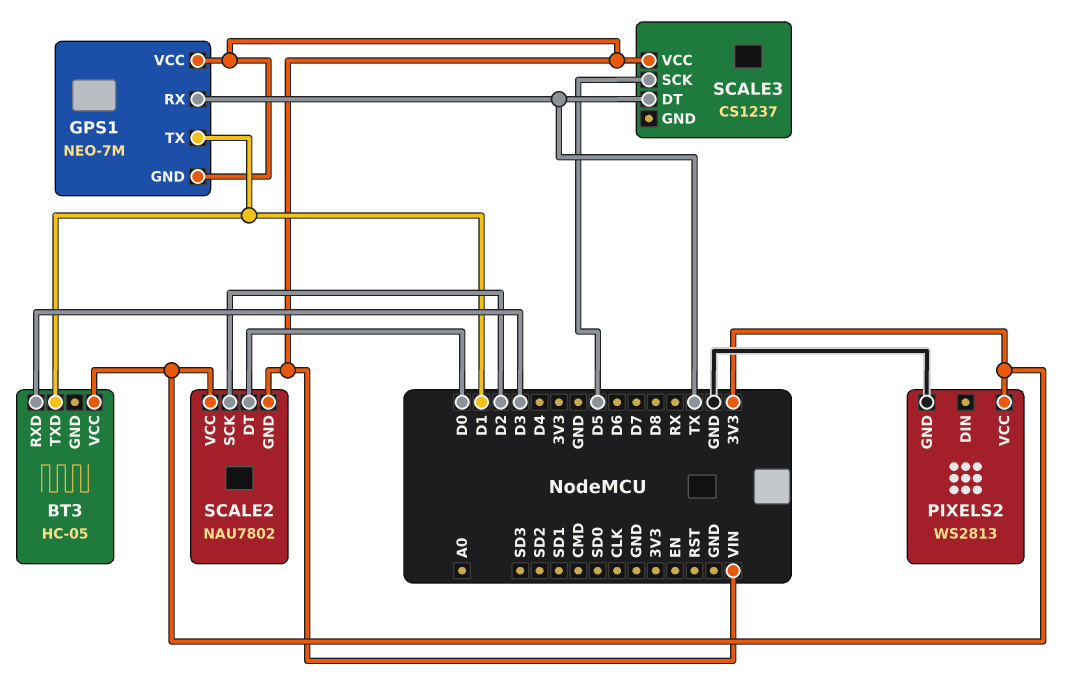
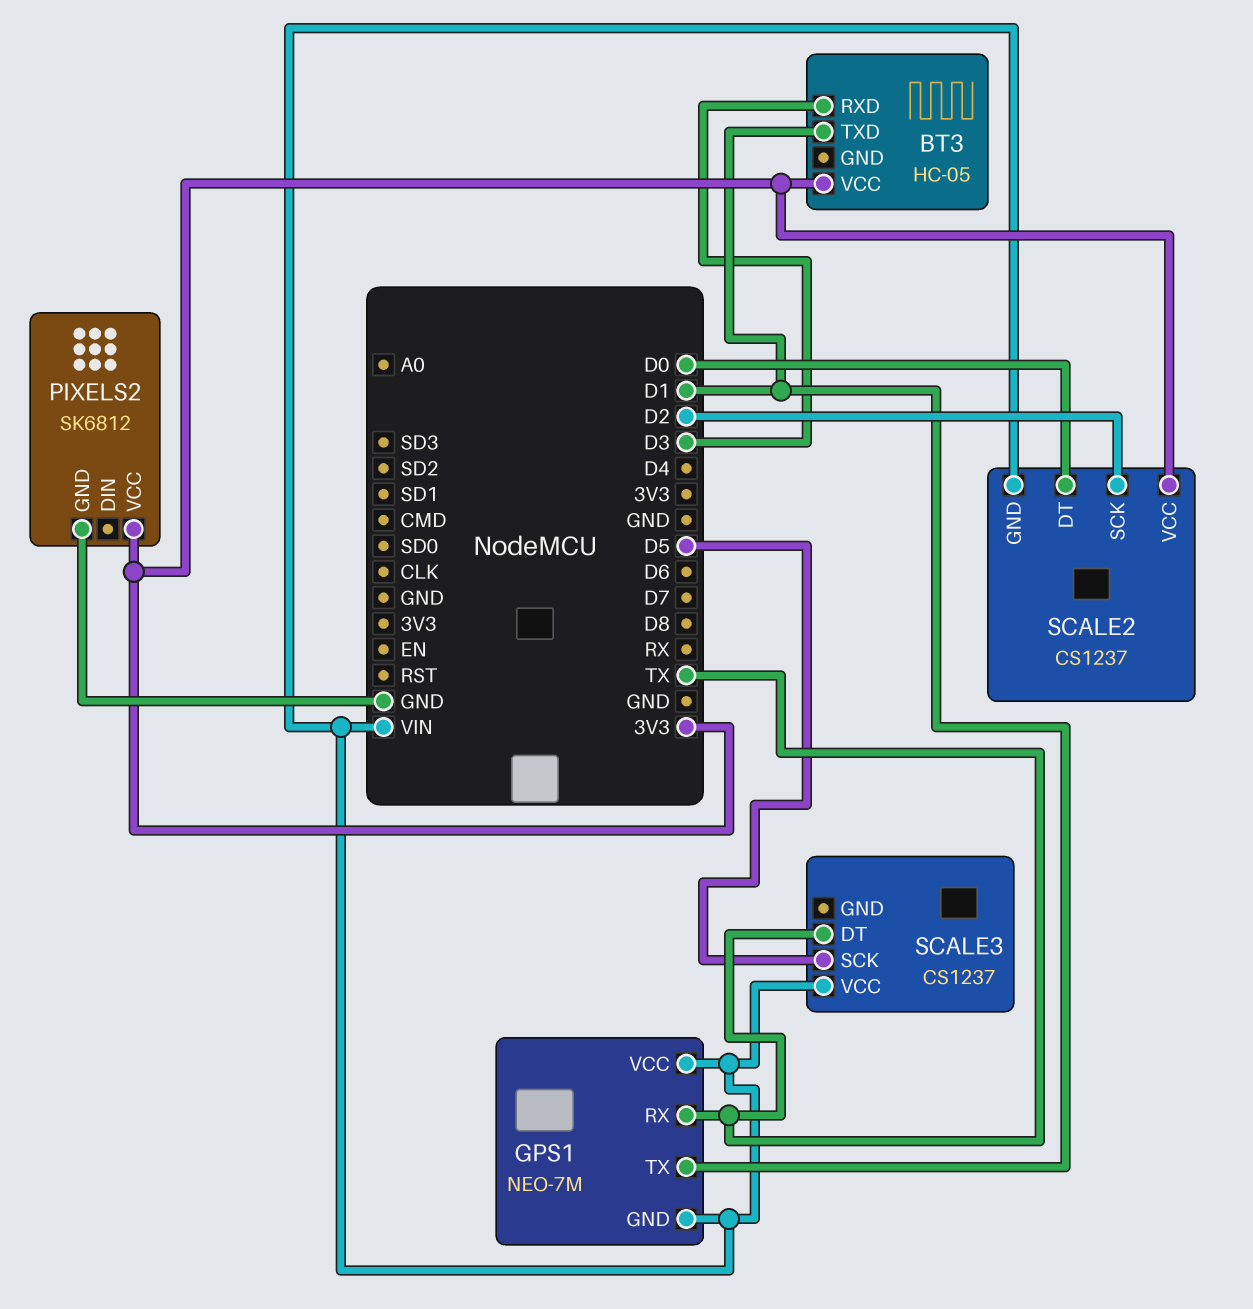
PIXELS2: WS2813 -> SK6812
SCALE2: NAU7802 -> CS1237

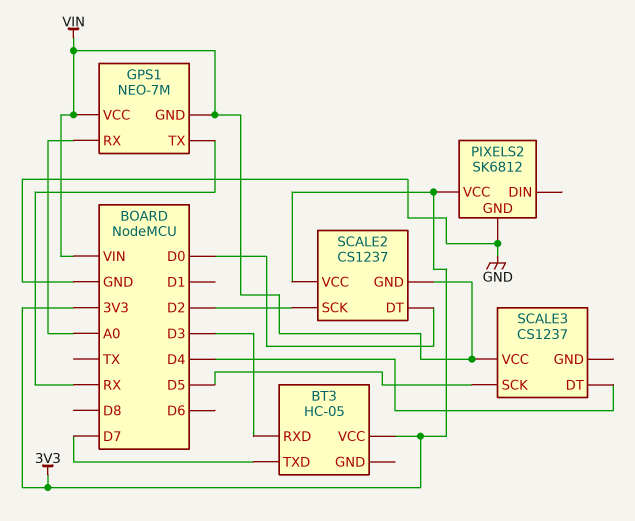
BT3 pin TXD: D1 -> D7
GPS1 pin RX: TX -> A0
GPS1 pin TX: D1 -> RX
SCALE3 pin DT: TX -> D4

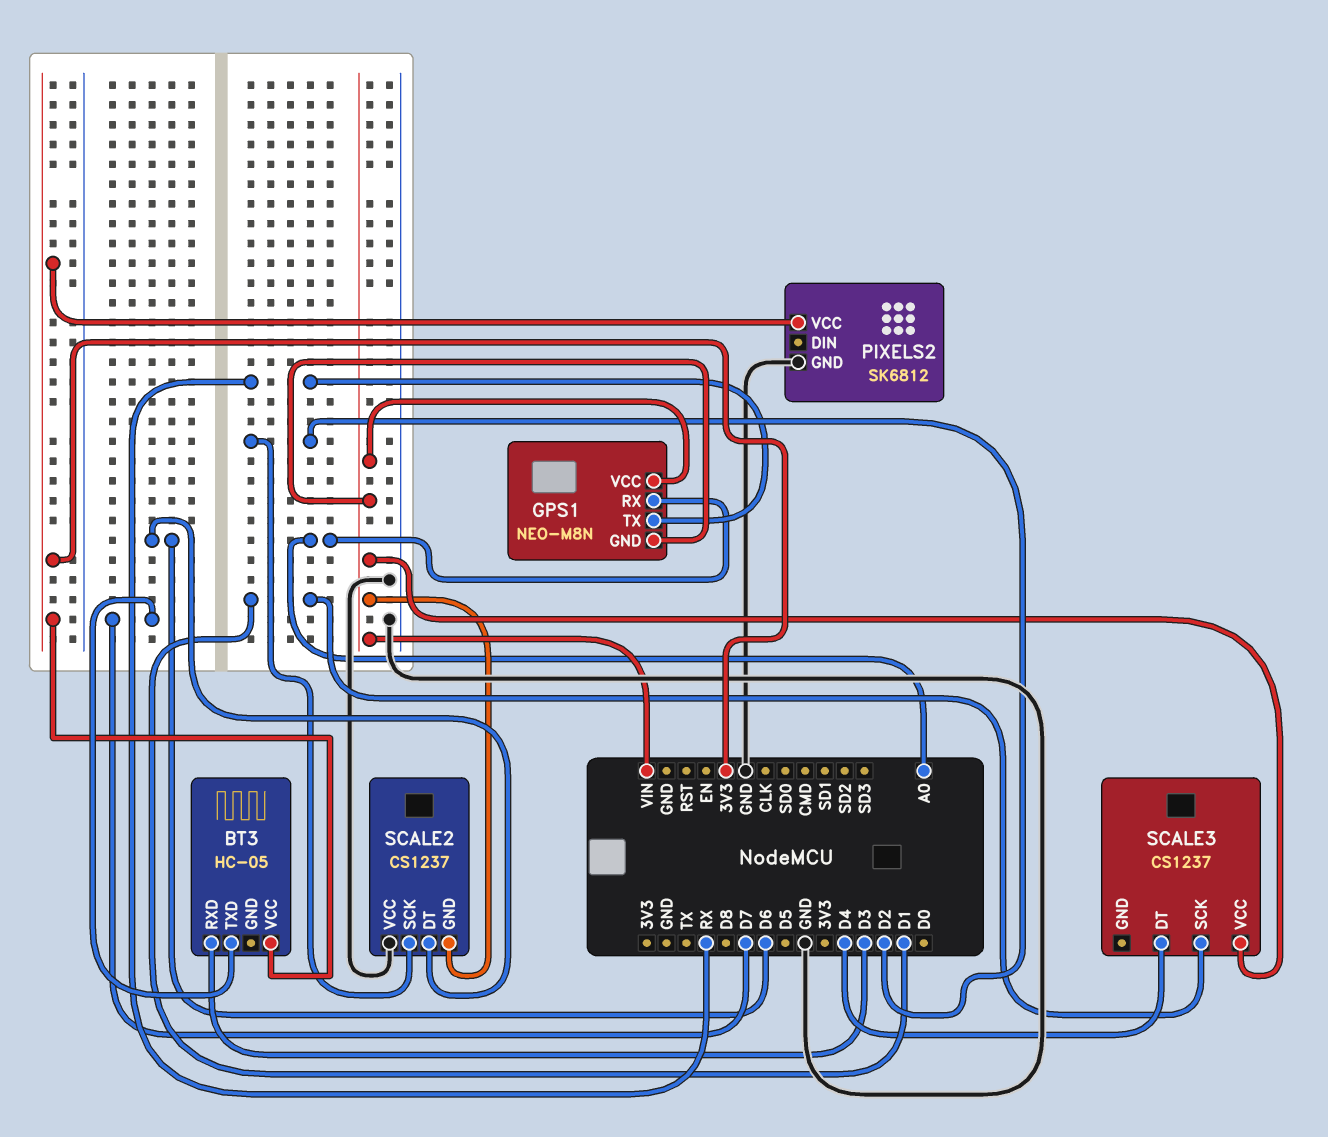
GPS1: NEO-7M -> NEO-M8N
SCALE2 pin DT: D0 -> D6
SCALE2 pin VCC: 3V3 -> GND
SCALE3 pin SCK: D5 -> D1

